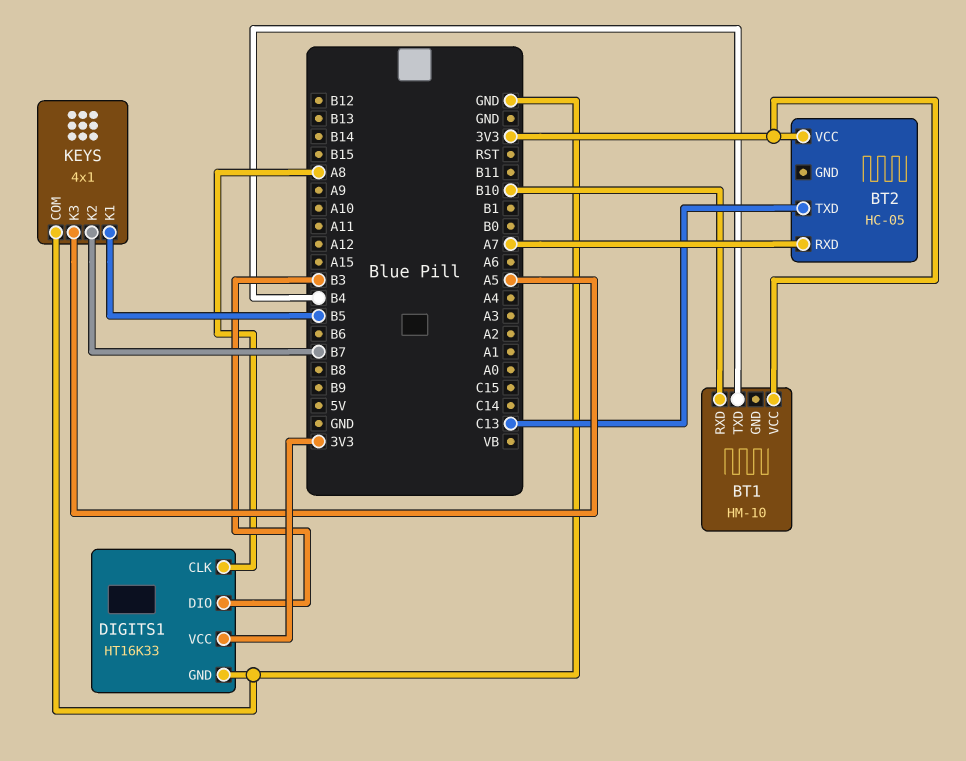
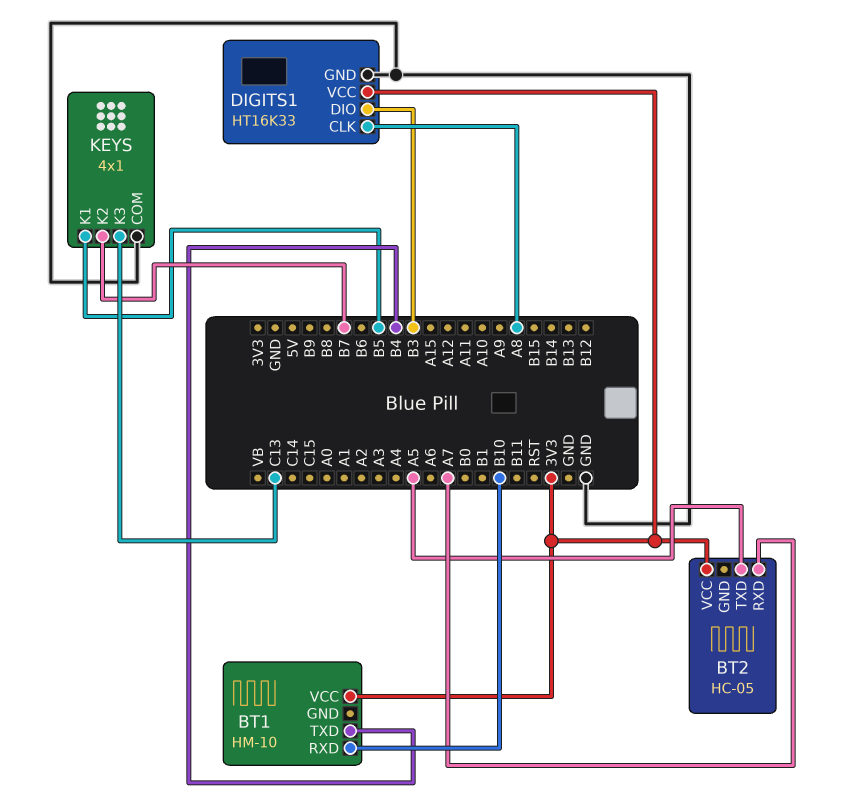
BT2 pin TXD: C13 -> A5
KEYS pin K3: A5 -> C13

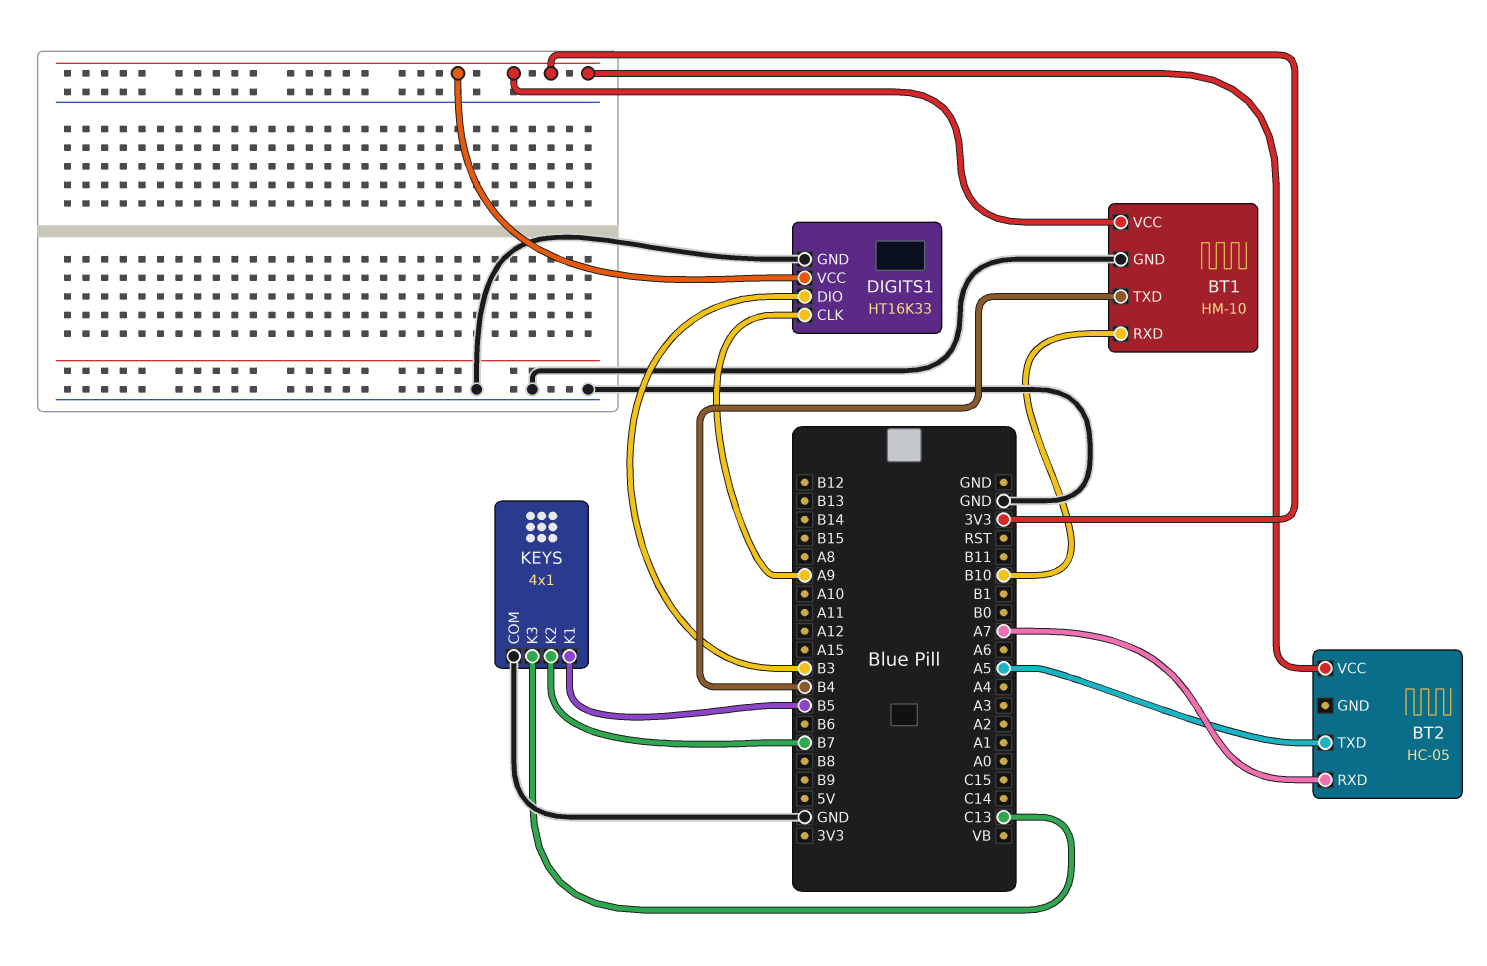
BT1 pin GND: none -> GND
DIGITS1 pin CLK: A8 -> A9

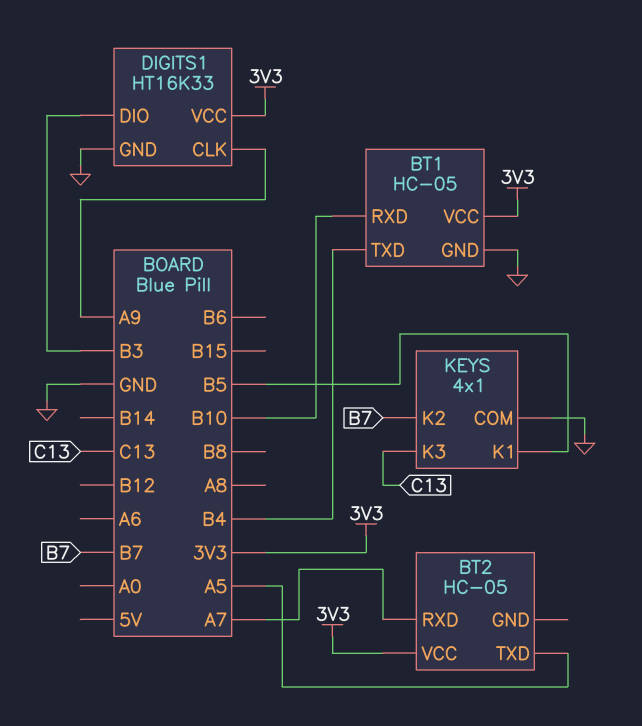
BT1: HM-10 -> HC-05

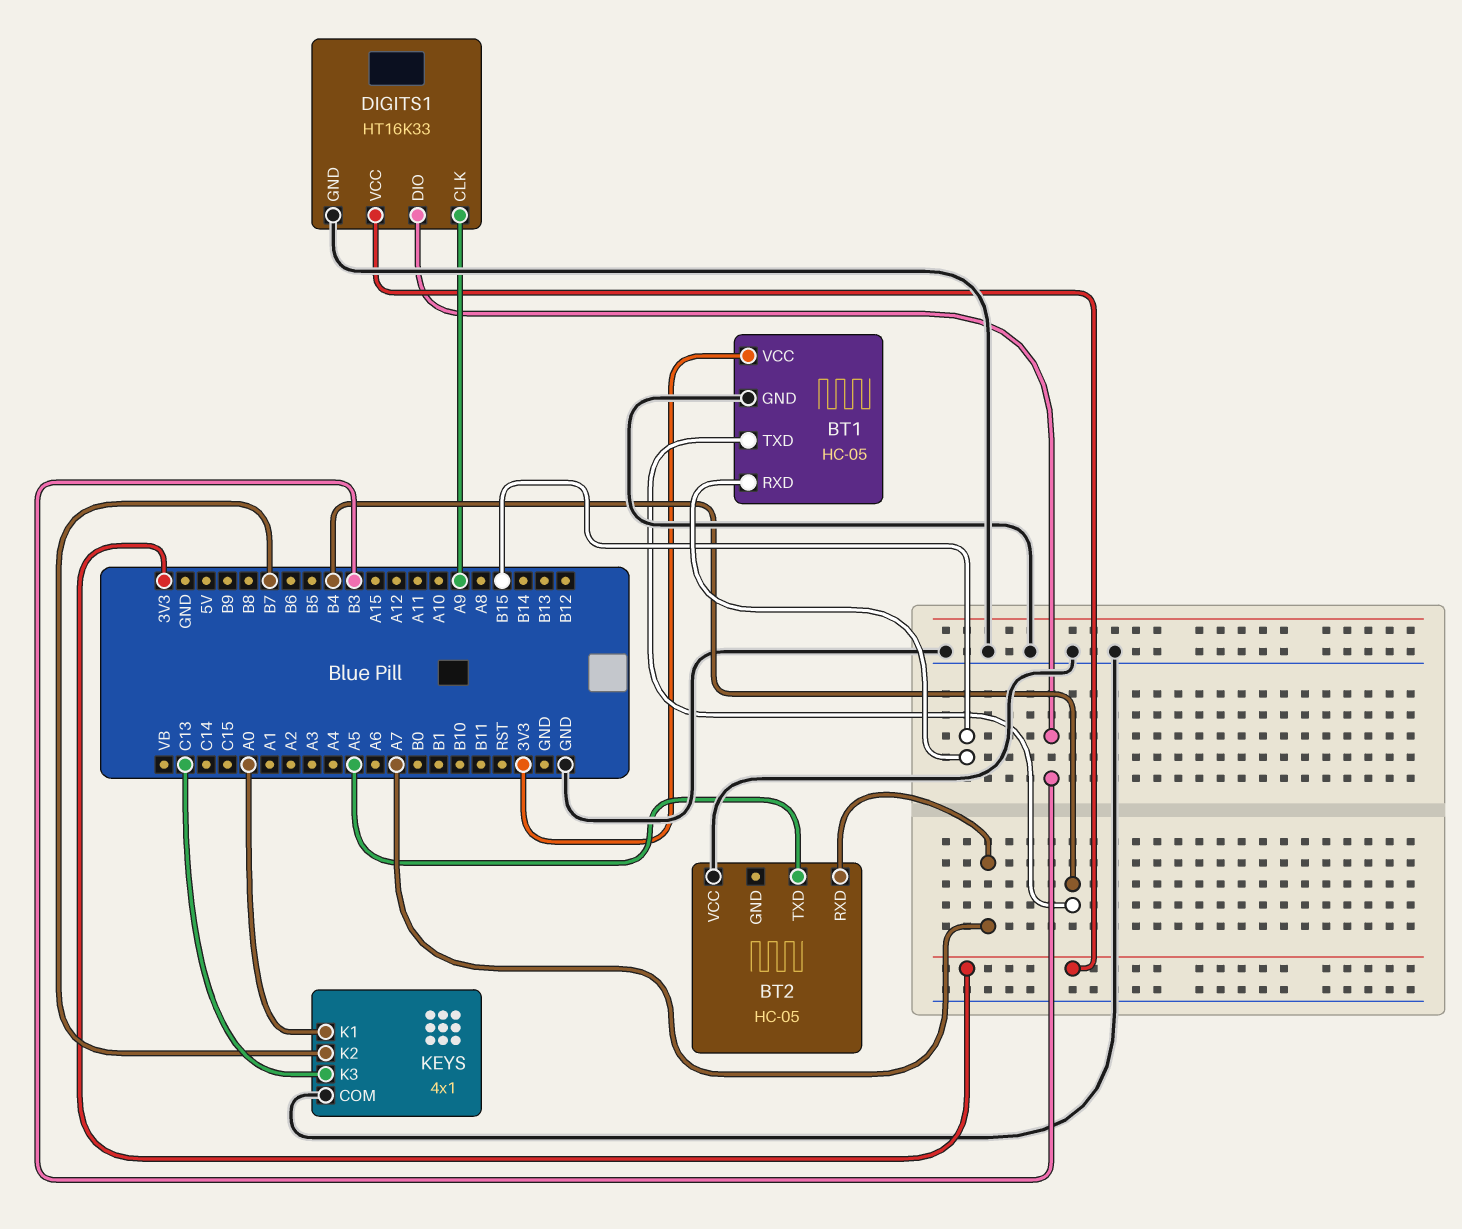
BT1 pin RXD: B10 -> B15
BT2 pin VCC: 3V3 -> GND
KEYS pin K1: B5 -> A0

